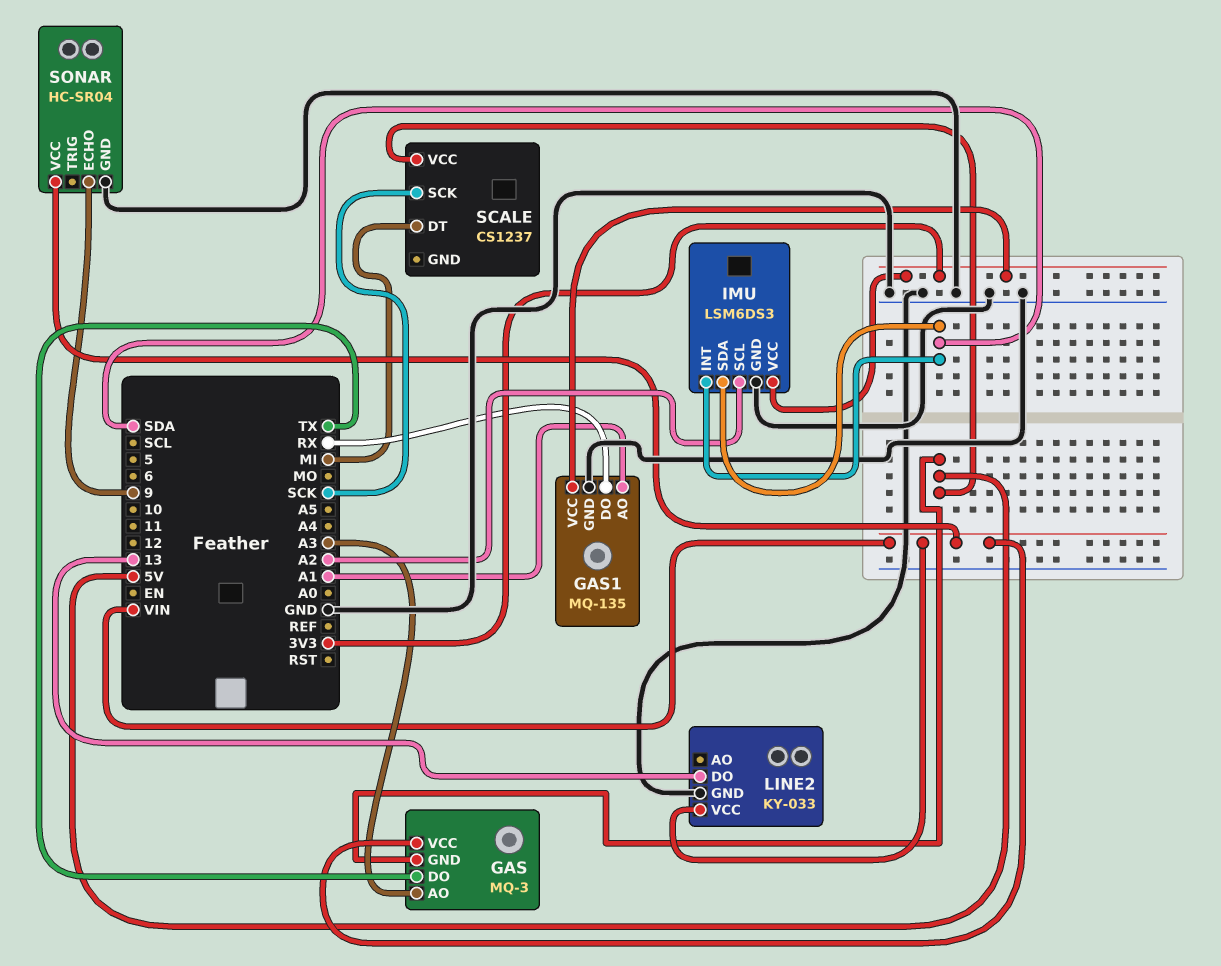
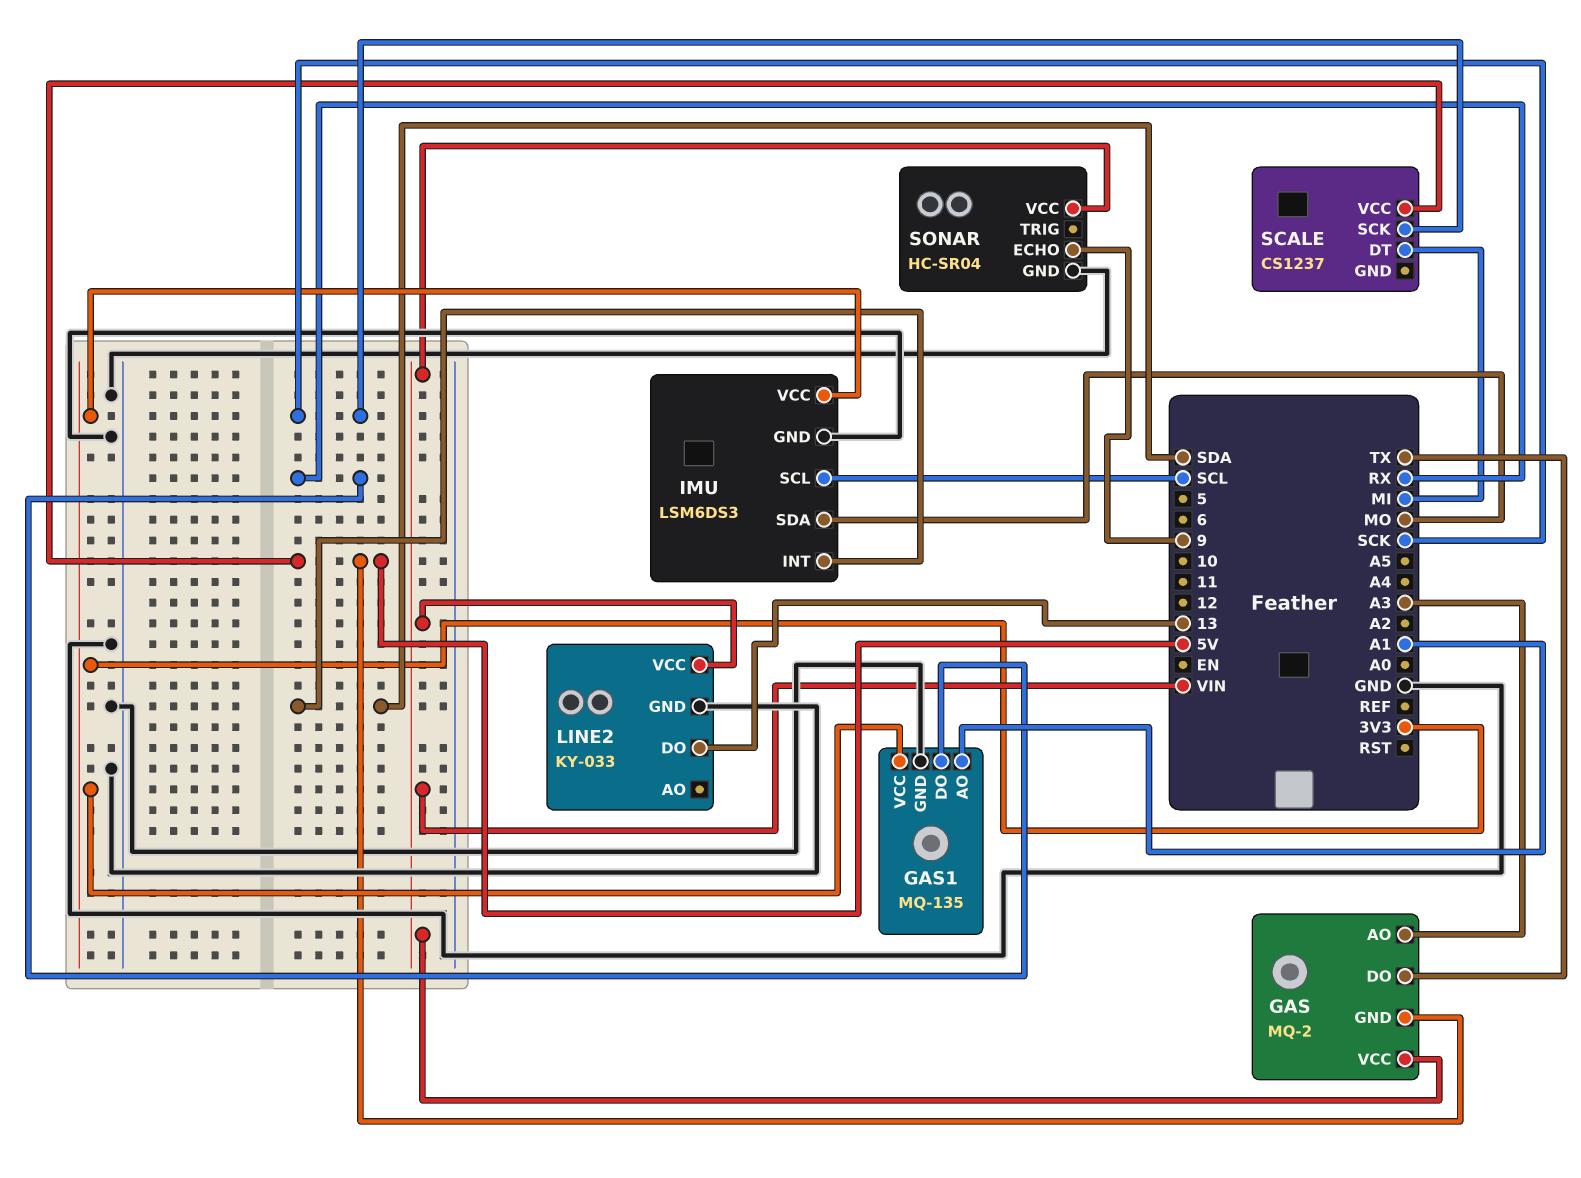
GAS: MQ-3 -> MQ-2
IMU pin SCL: A2 -> SCL
IMU pin SDA: SDA -> MO

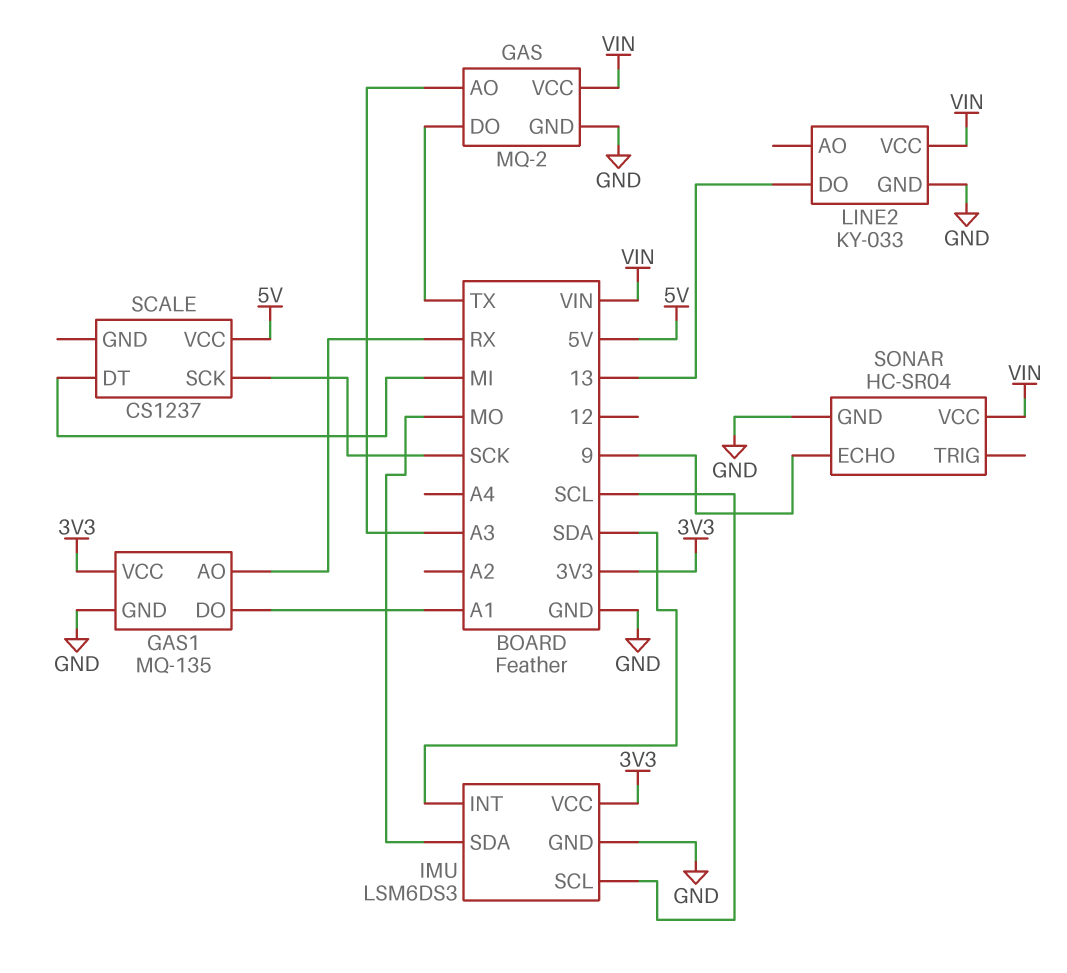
GAS pin GND: 5V -> GND
GAS1 pin AO: A1 -> RX
GAS1 pin DO: RX -> A1

